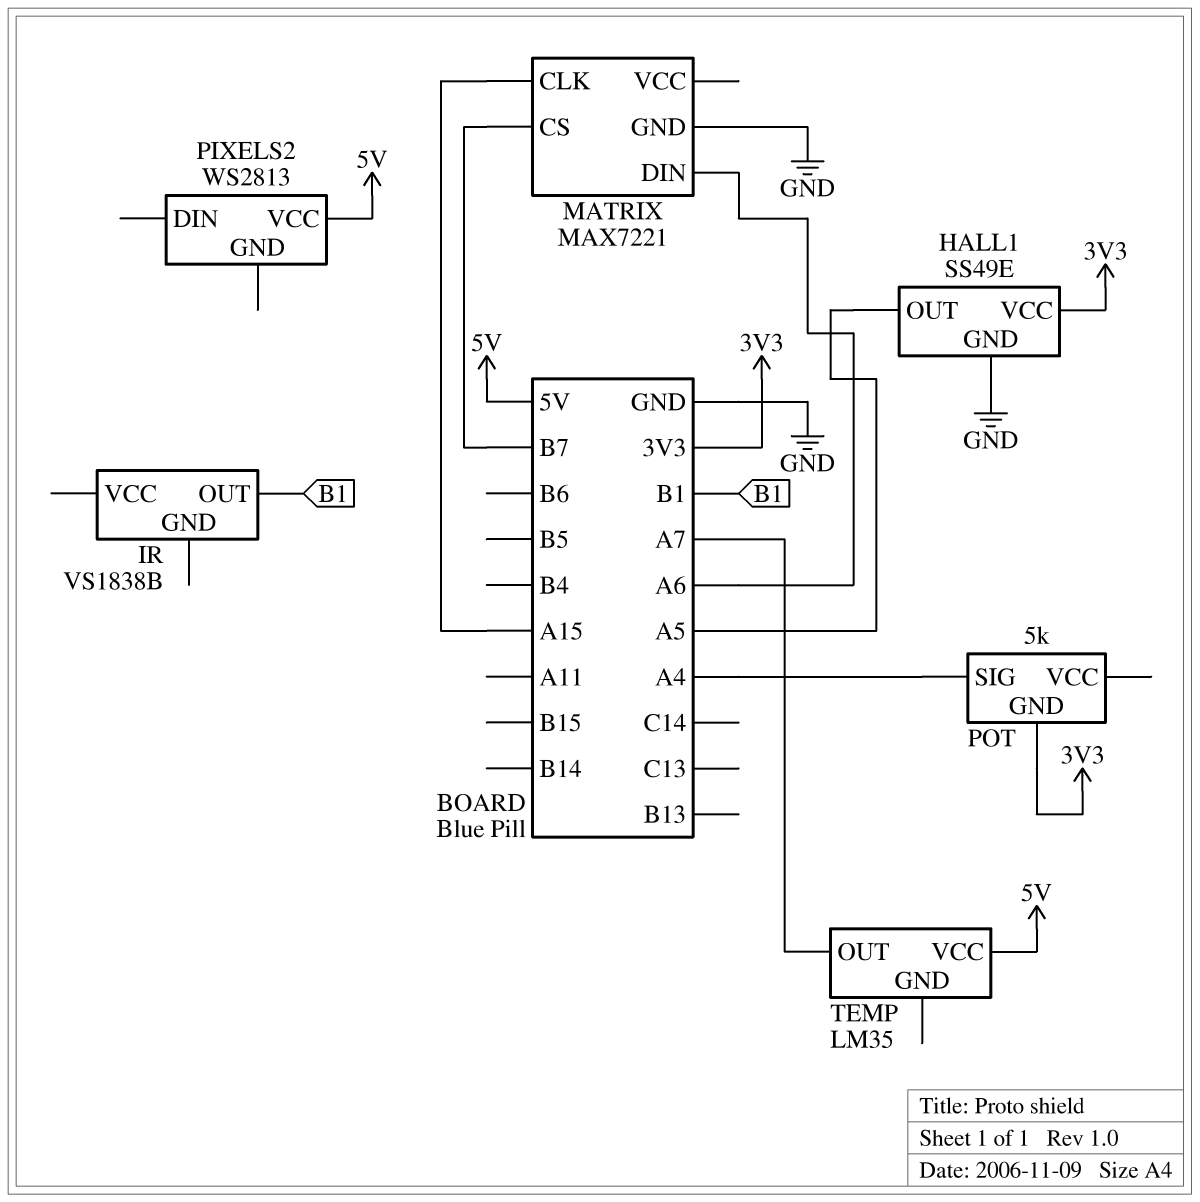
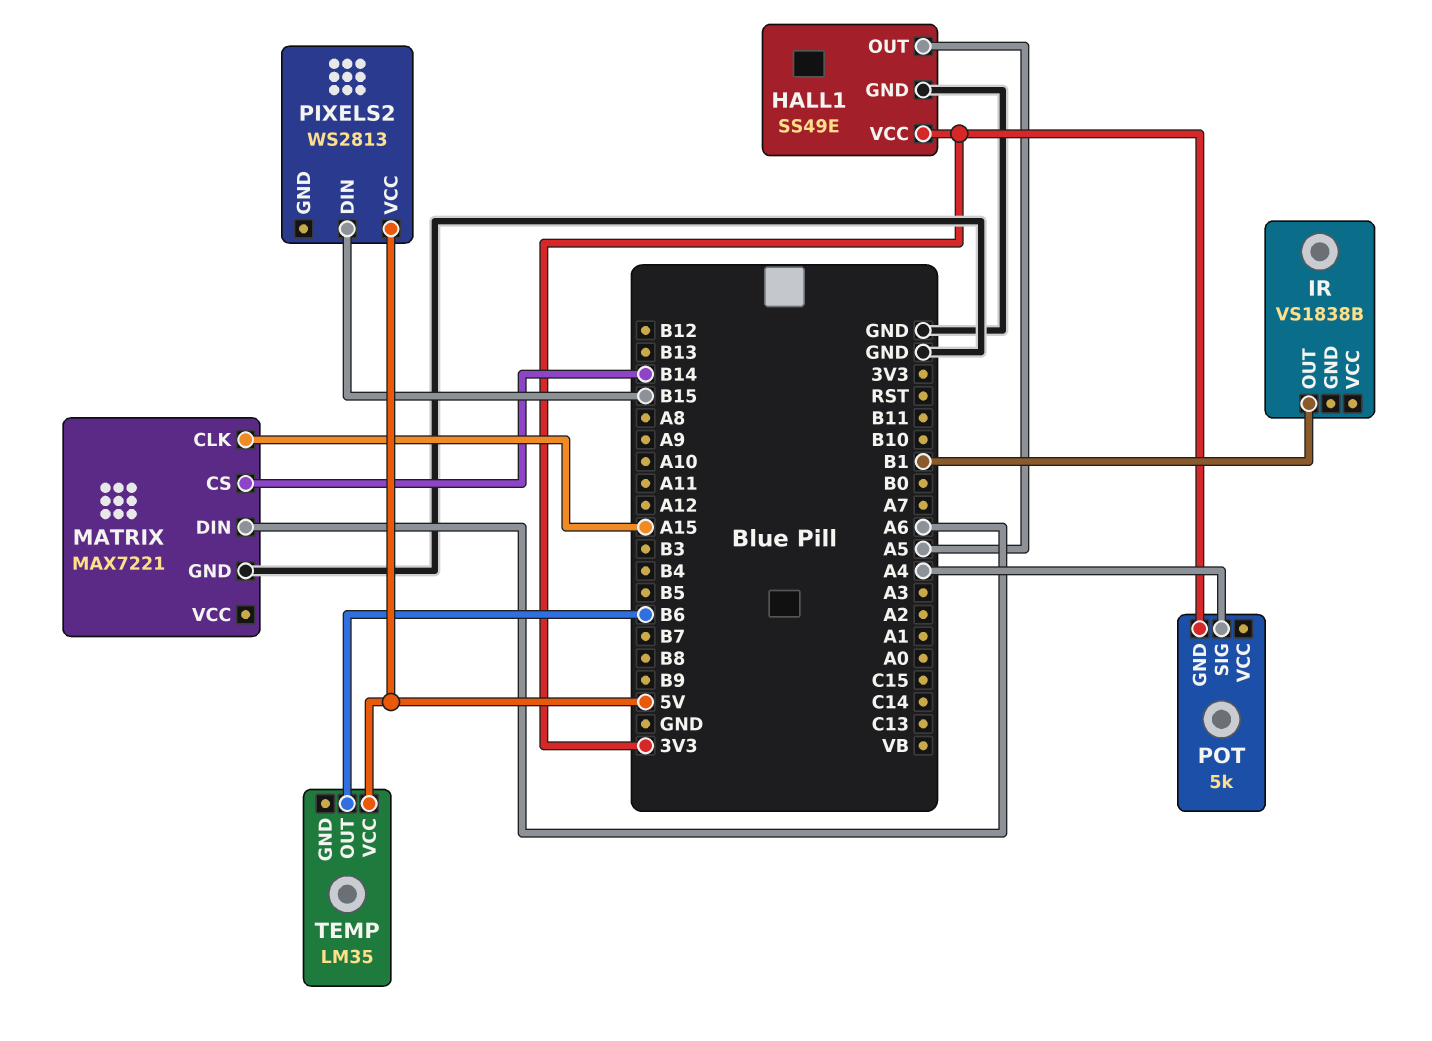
MATRIX pin CS: B7 -> B14
PIXELS2 pin DIN: none -> B15
TEMP pin OUT: A7 -> B6

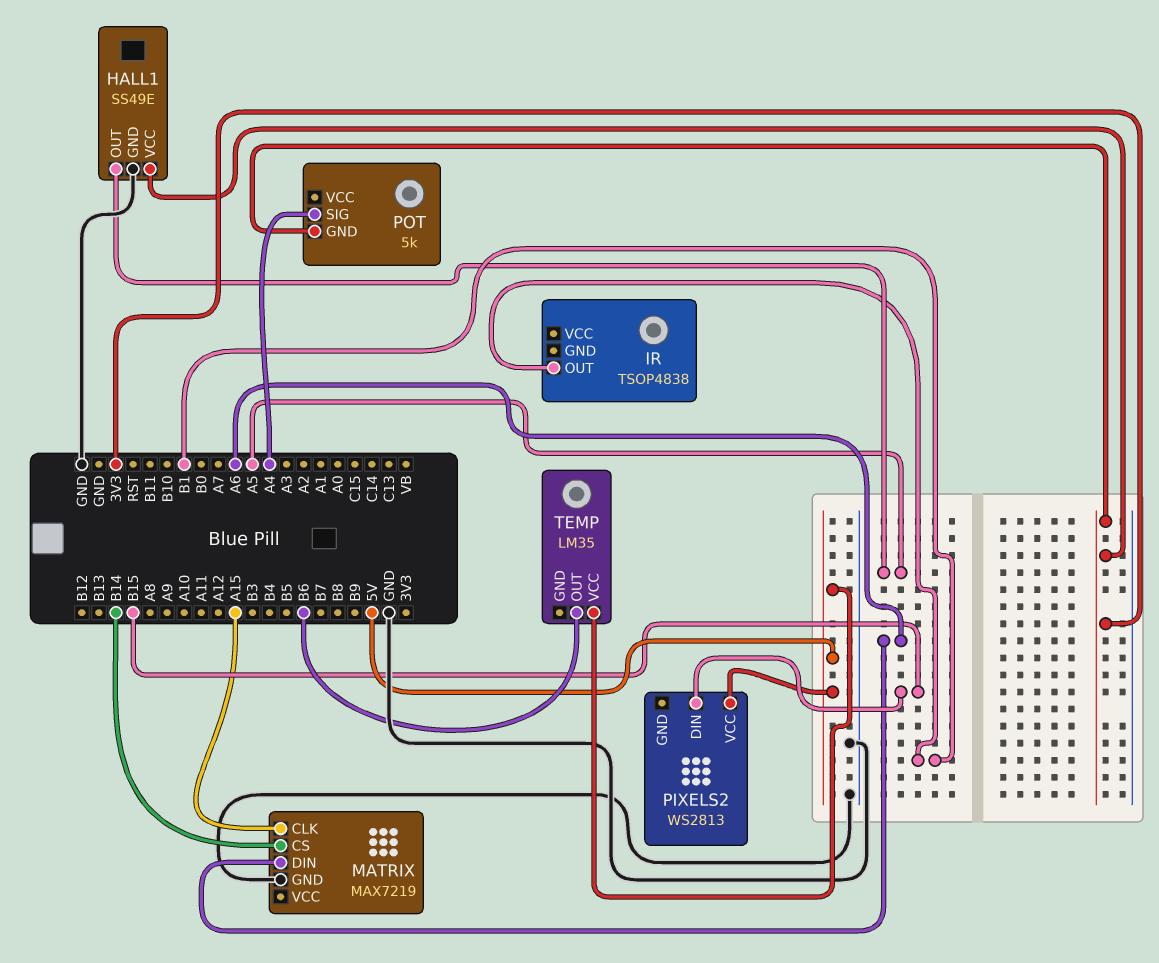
IR: VS1838B -> TSOP4838
MATRIX: MAX7221 -> MAX7219

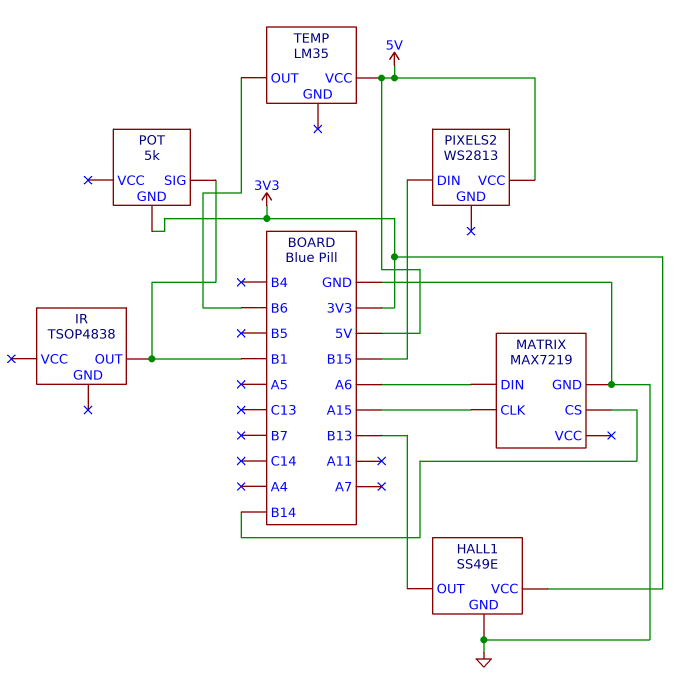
HALL1 pin OUT: A5 -> B13
POT pin SIG: A4 -> B1

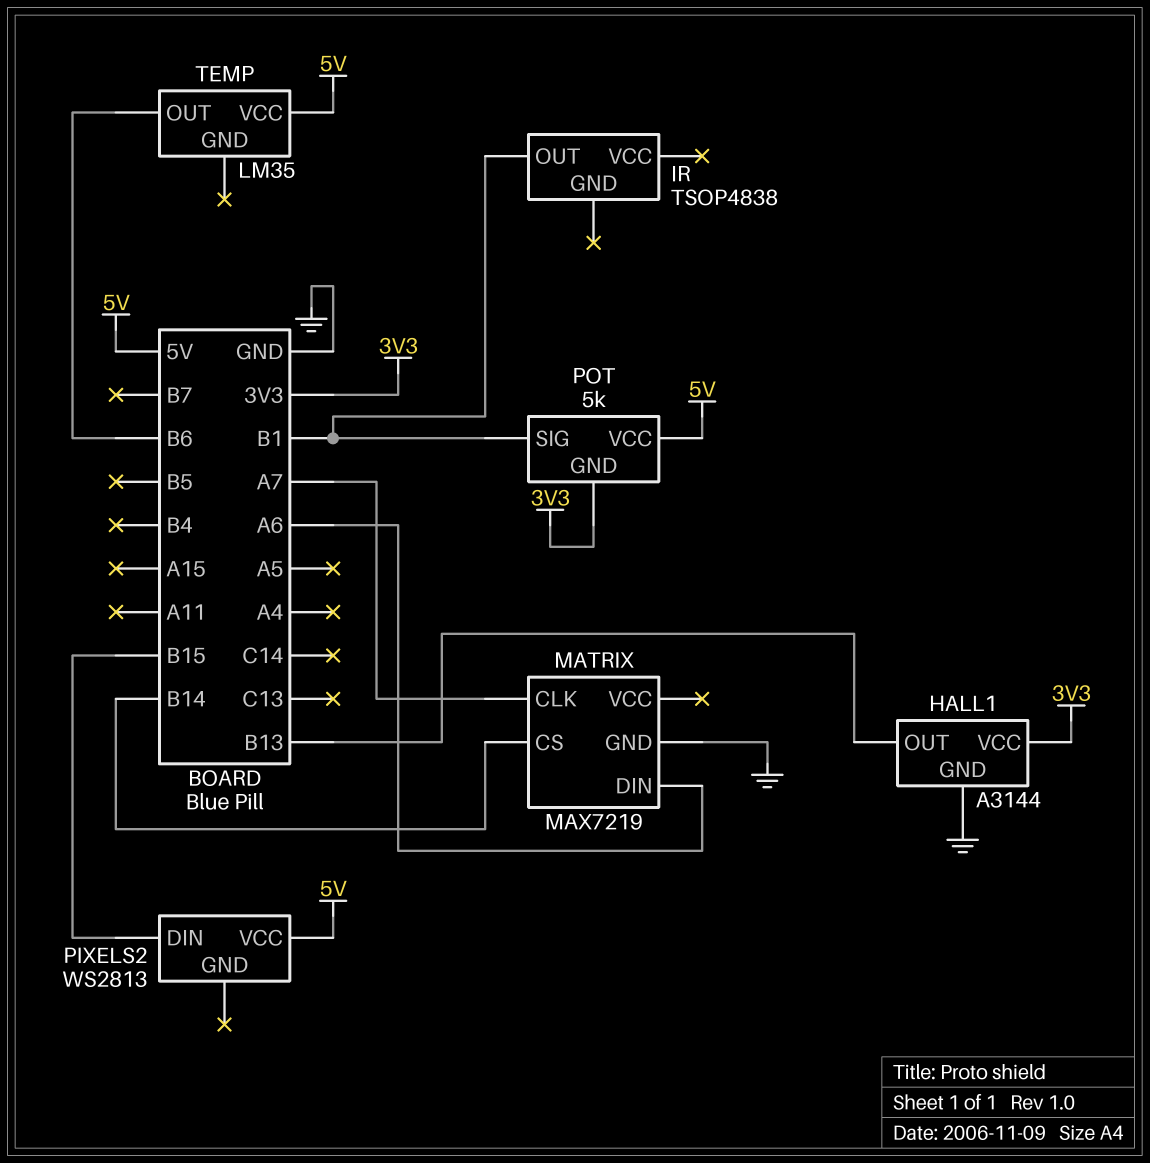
HALL1: SS49E -> A3144
MATRIX pin CLK: A15 -> A7
POT pin VCC: none -> 5V

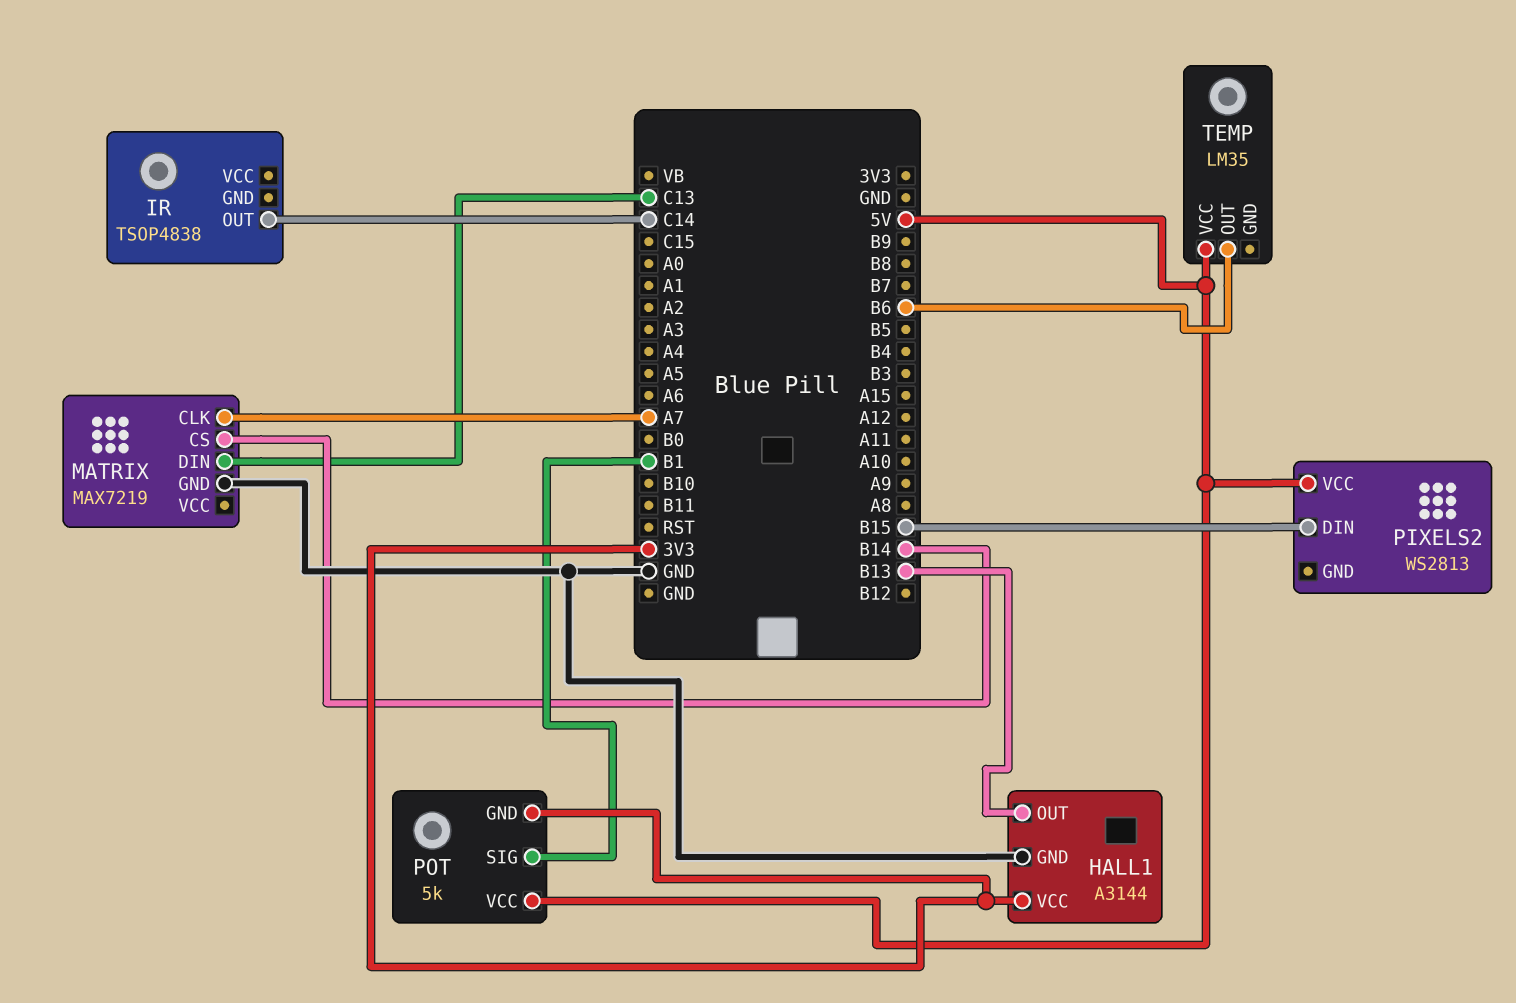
IR pin OUT: B1 -> C14
MATRIX pin DIN: A6 -> C13

